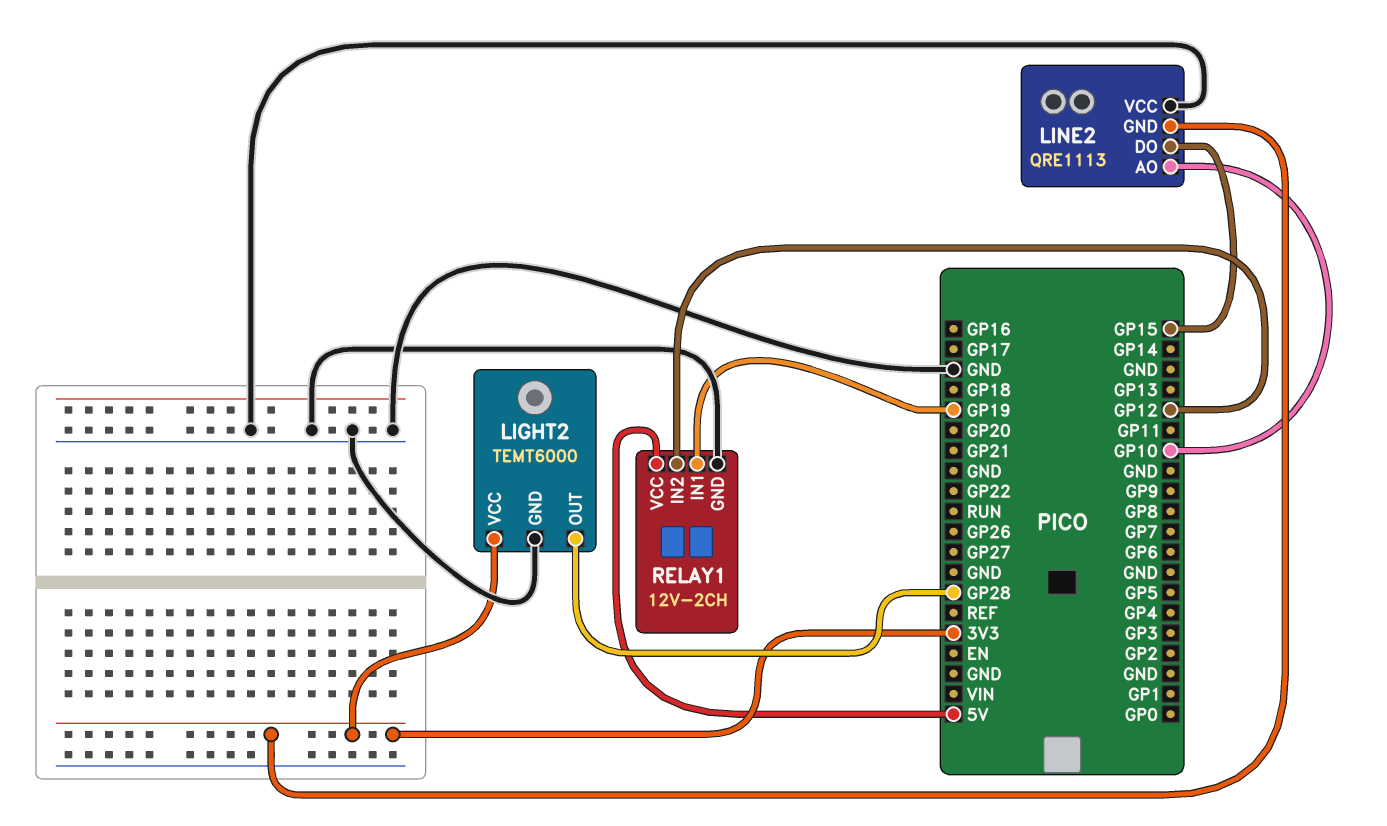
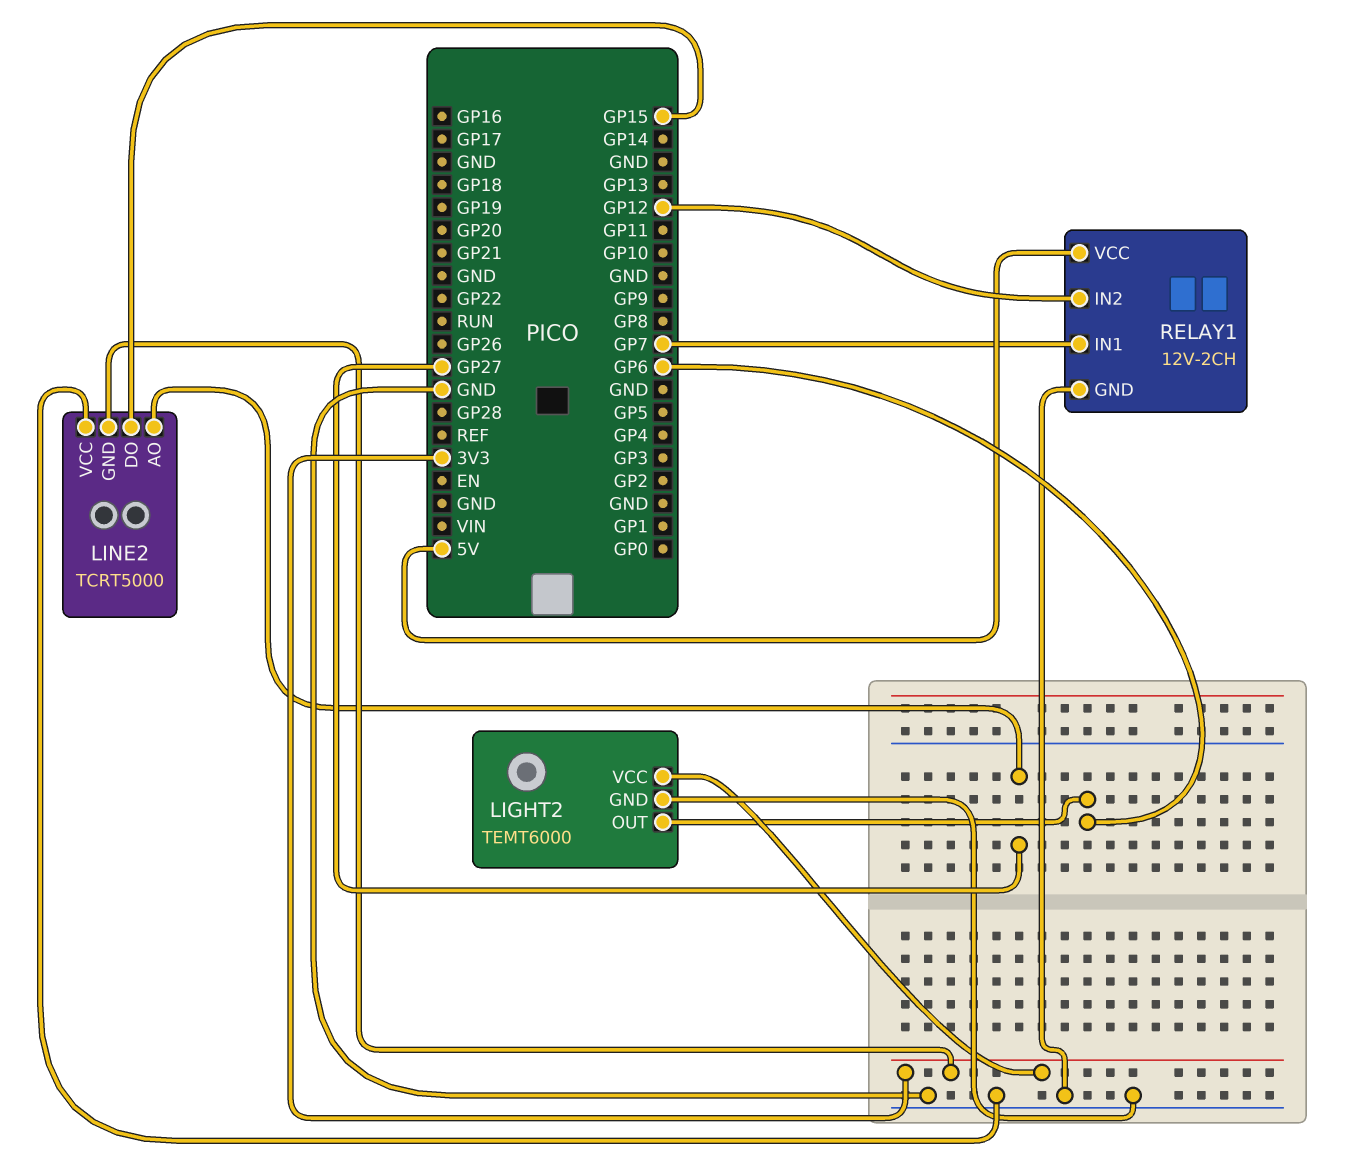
LIGHT2 pin OUT: GP28 -> GP6
LINE2: QRE1113 -> TCRT5000
LINE2 pin AO: GP10 -> GP27
RELAY1 pin IN1: GP19 -> GP7

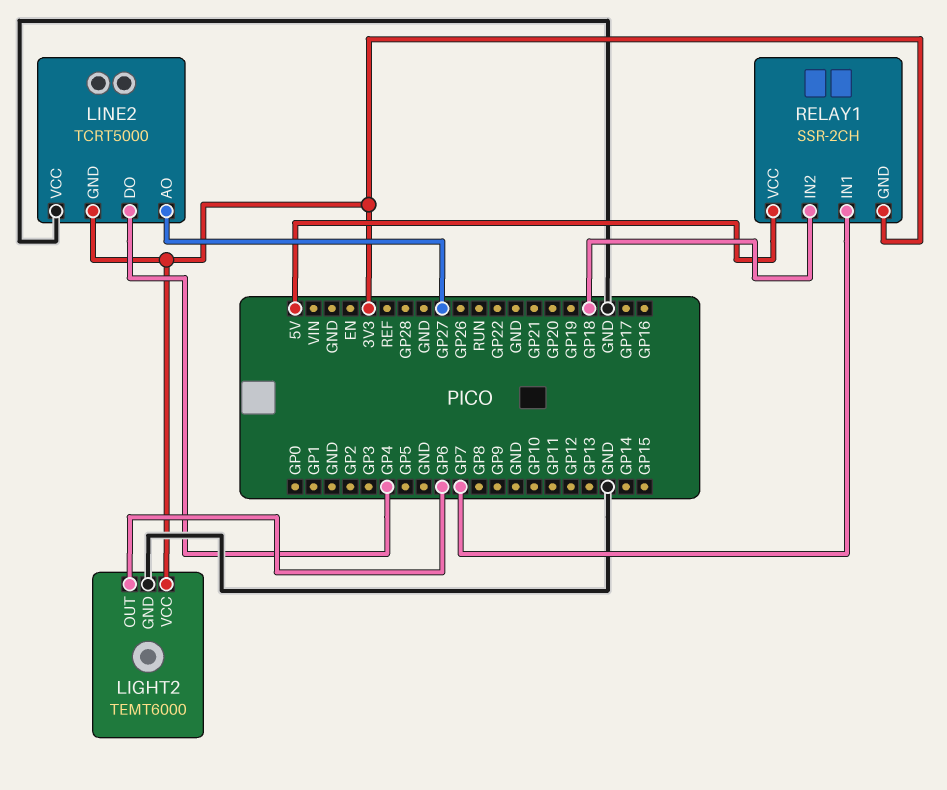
LINE2 pin DO: GP15 -> GP4
RELAY1: 12V-2CH -> SSR-2CH
RELAY1 pin GND: GND -> 3V3
RELAY1 pin IN2: GP12 -> GP18

